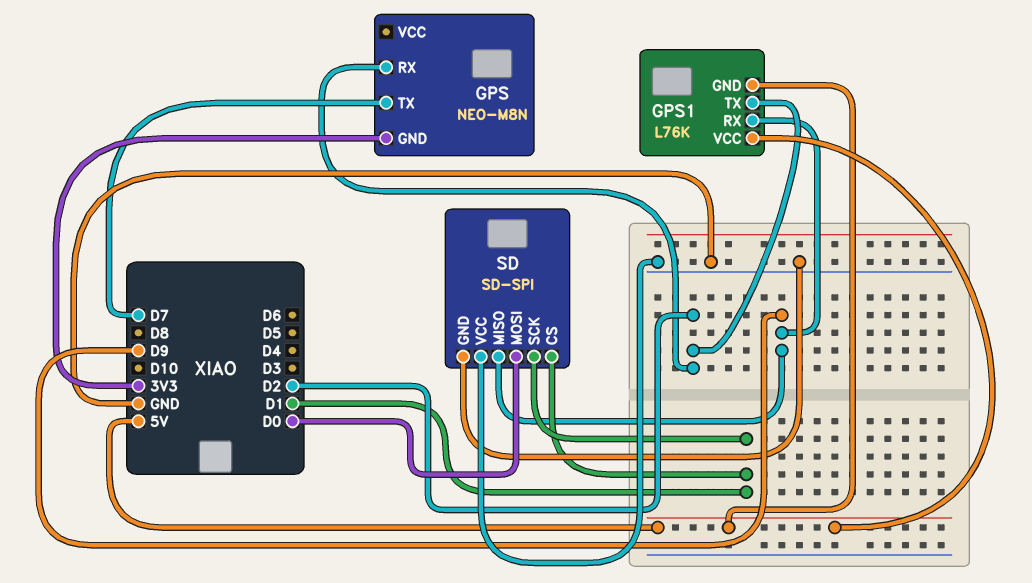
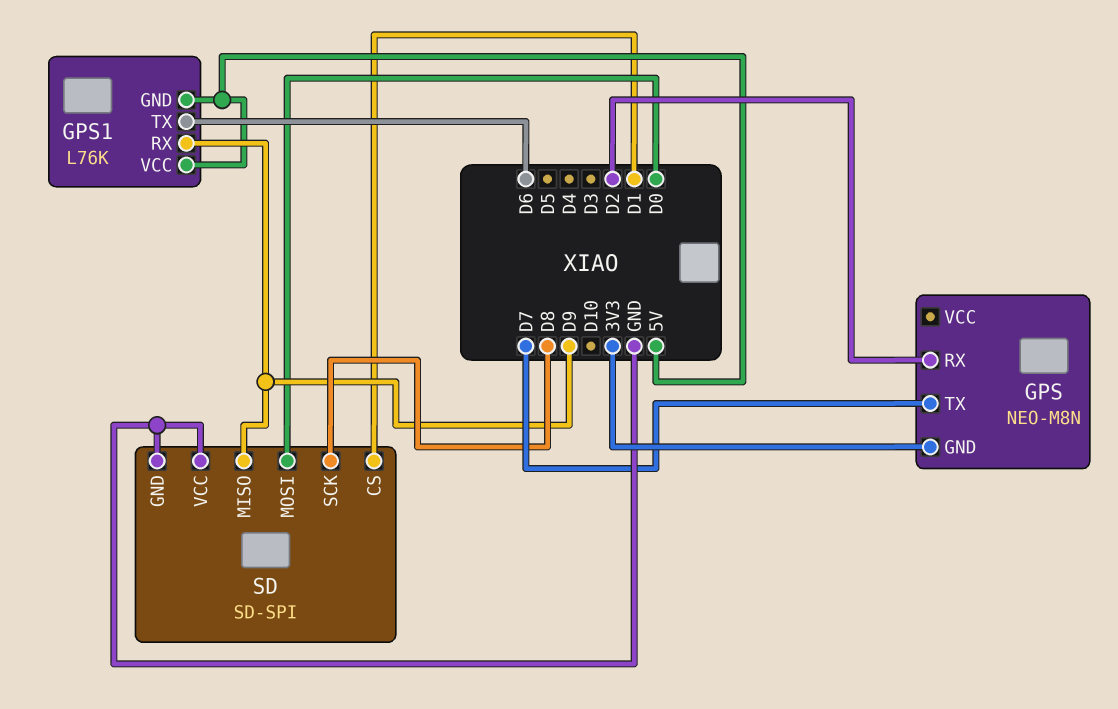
GPS1 pin TX: D2 -> D6
SD pin SCK: D1 -> D8

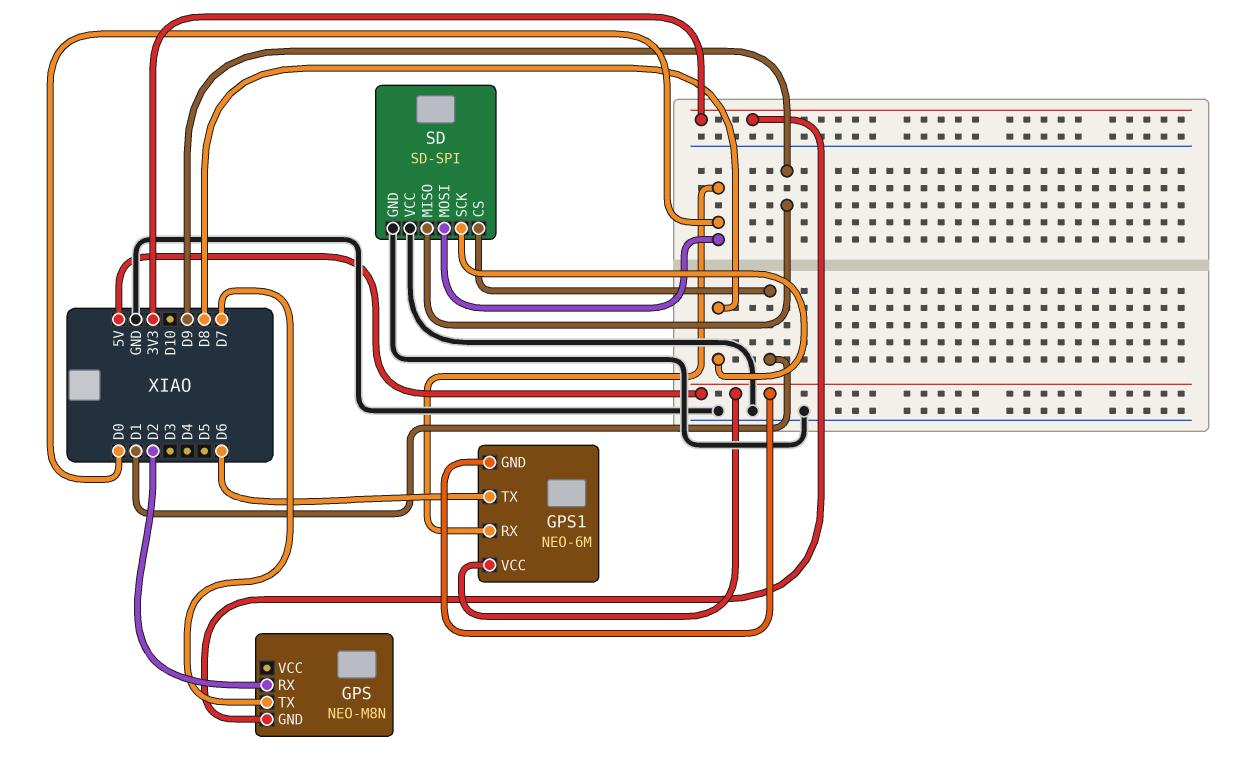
GPS1: L76K -> NEO-6M
GPS1 pin RX: D9 -> D0

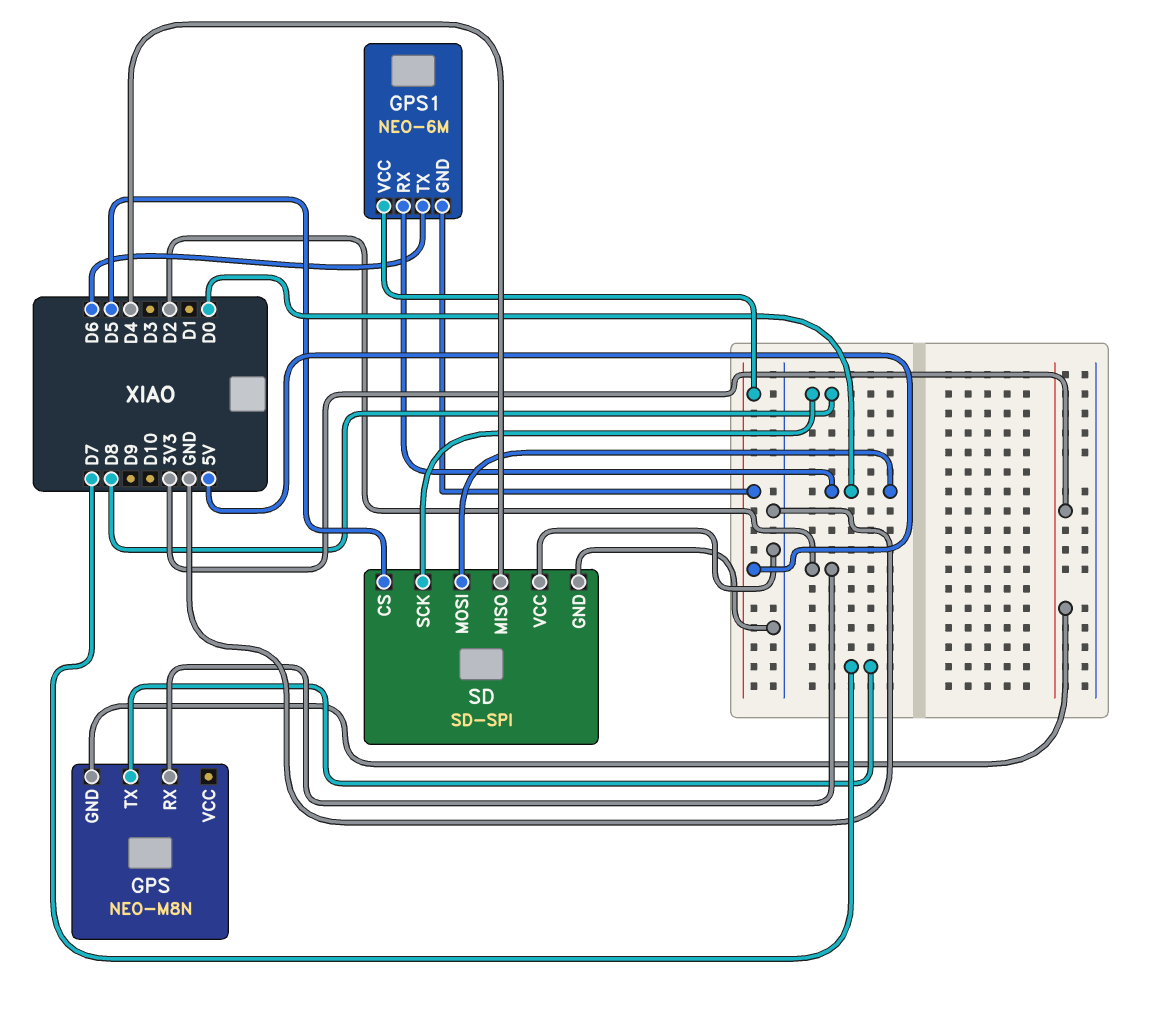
SD pin CS: D1 -> D5
SD pin MISO: D9 -> D4

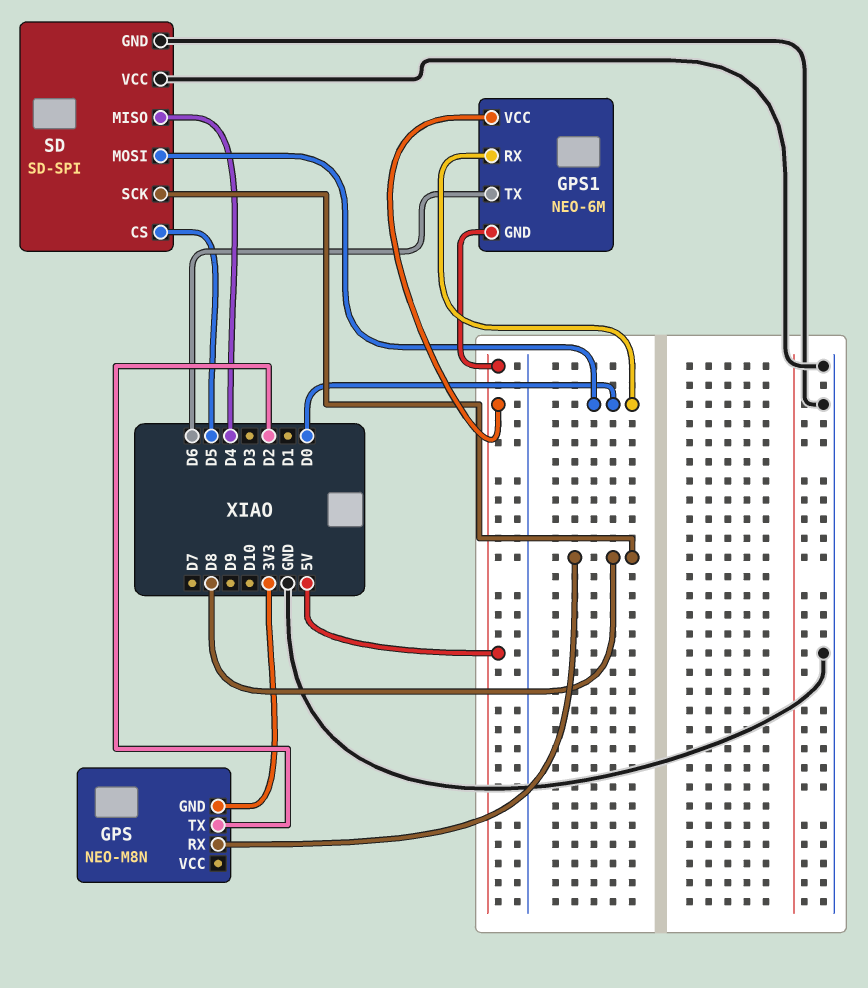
GPS pin RX: D2 -> D8
GPS pin TX: D7 -> D2

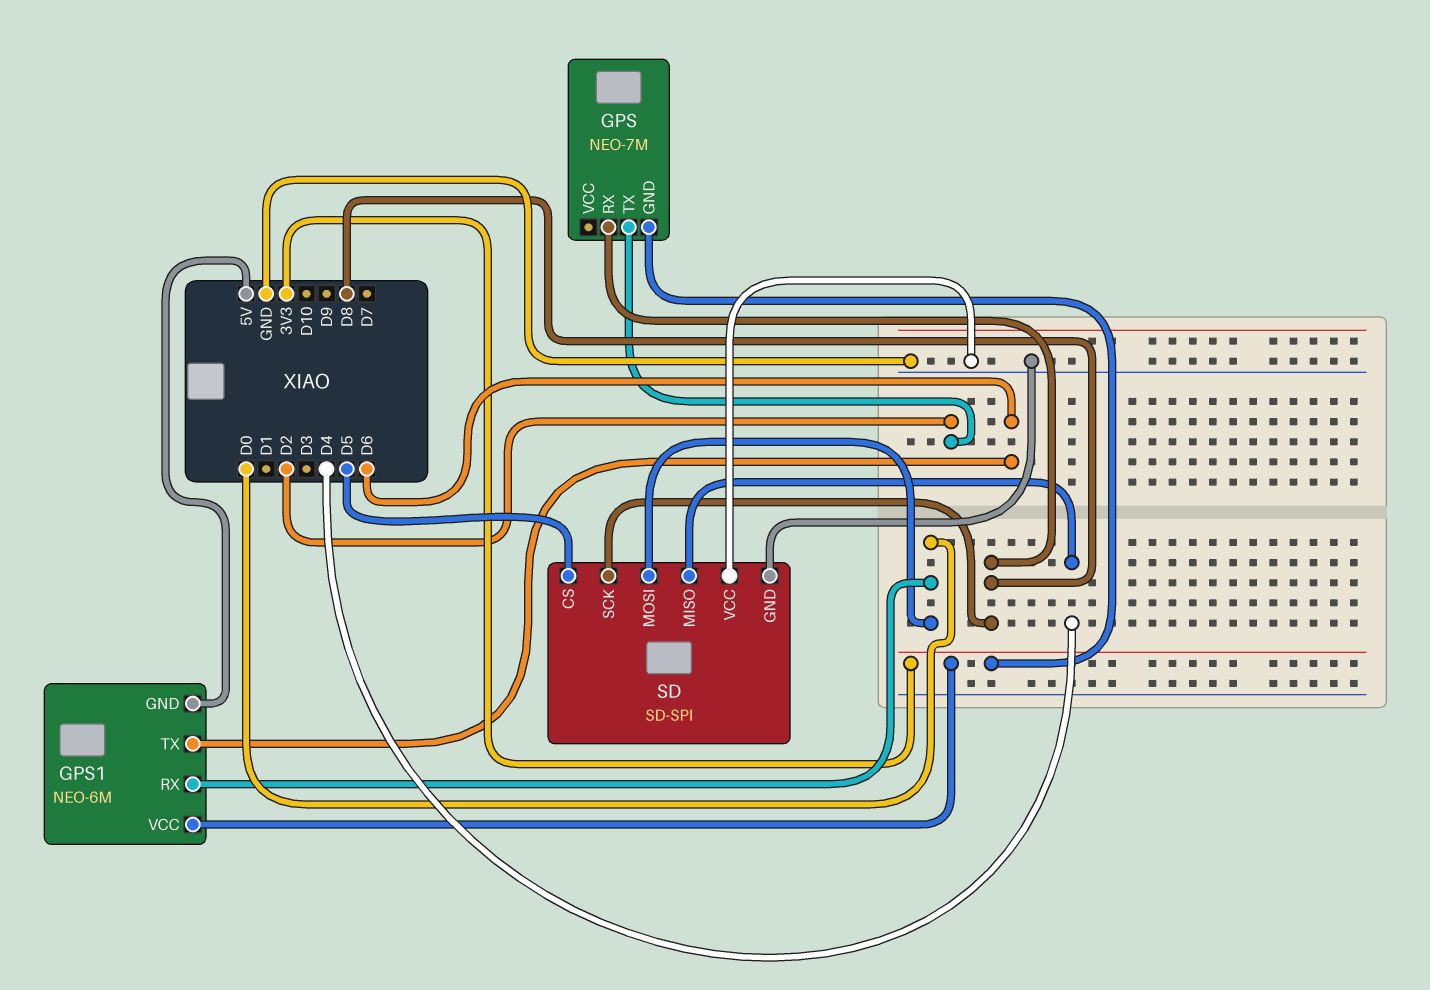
GPS: NEO-M8N -> NEO-7M
GPS1 pin VCC: 5V -> 3V3

